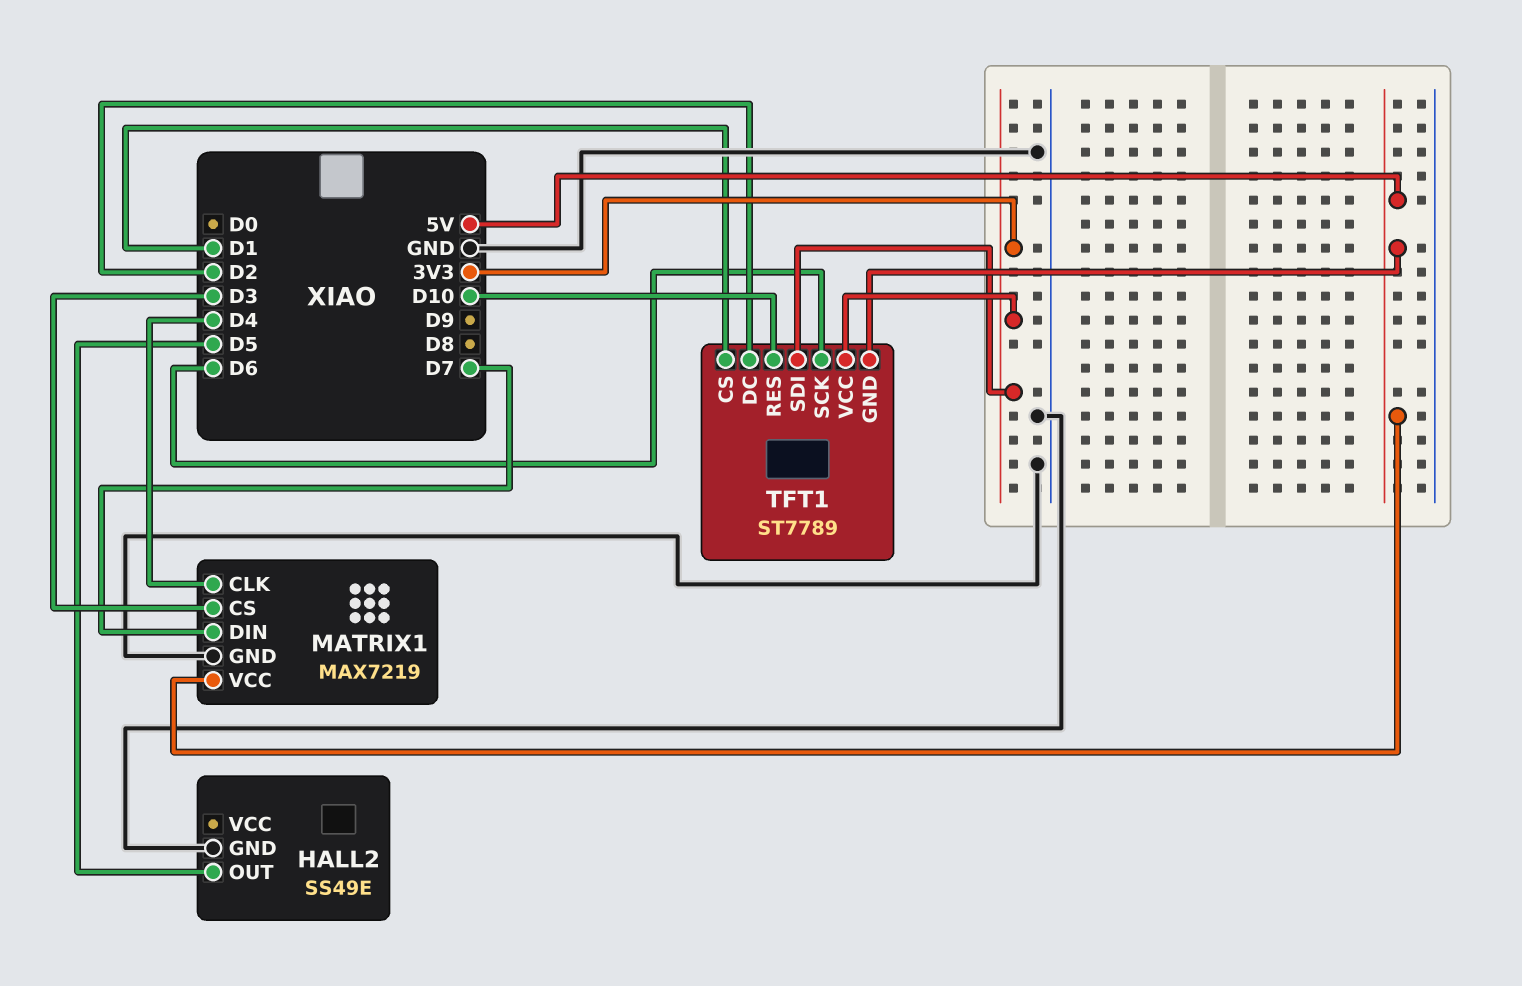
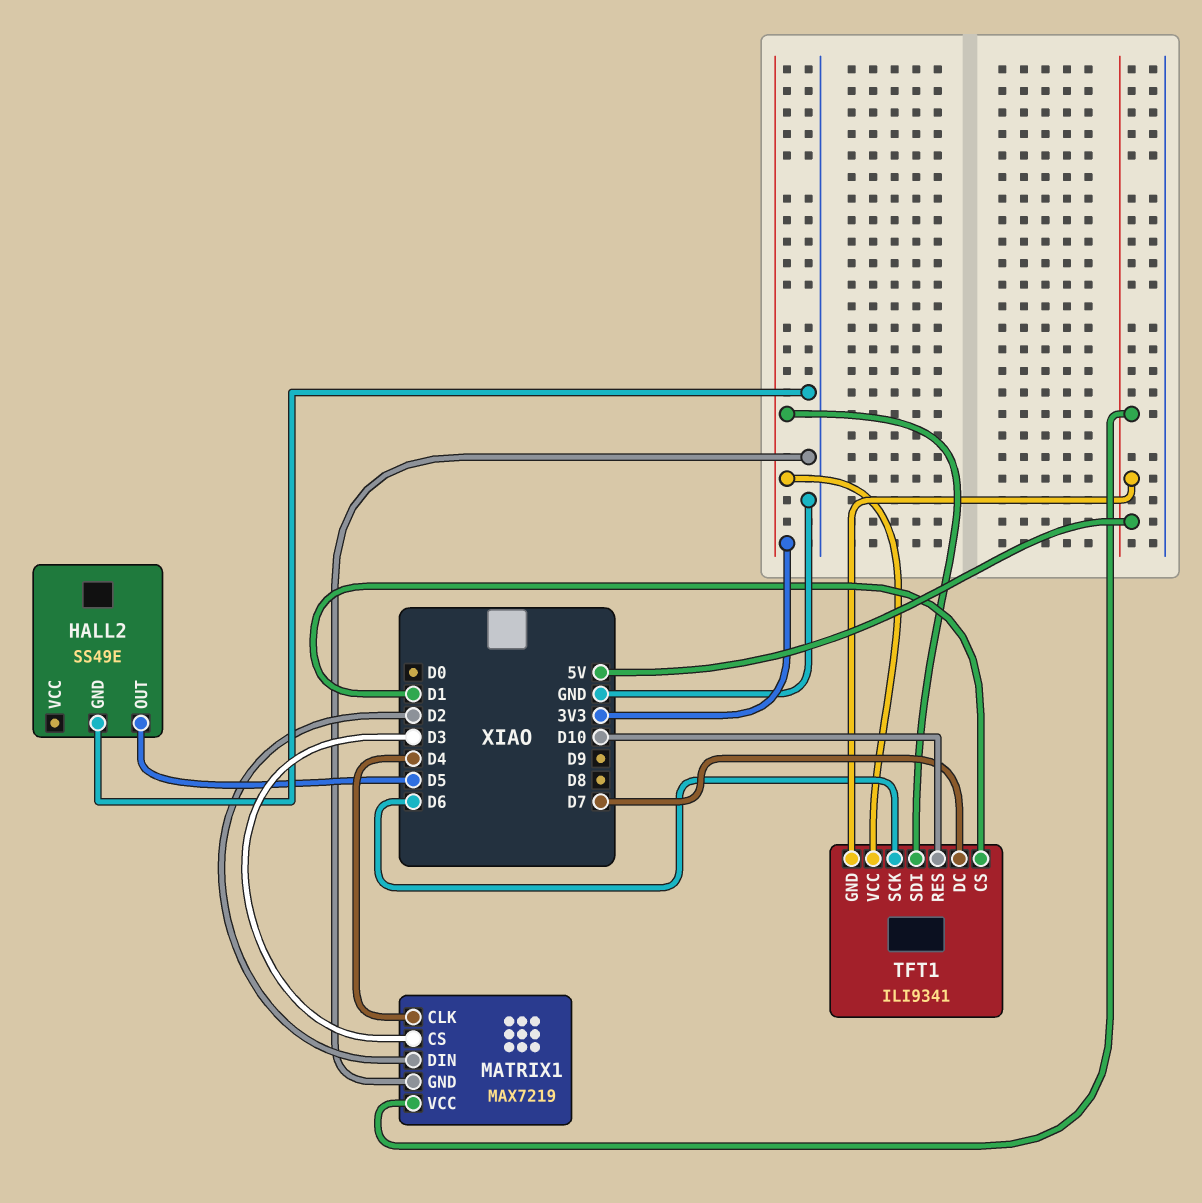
MATRIX1 pin DIN: D7 -> D2
TFT1: ST7789 -> ILI9341
TFT1 pin DC: D2 -> D7

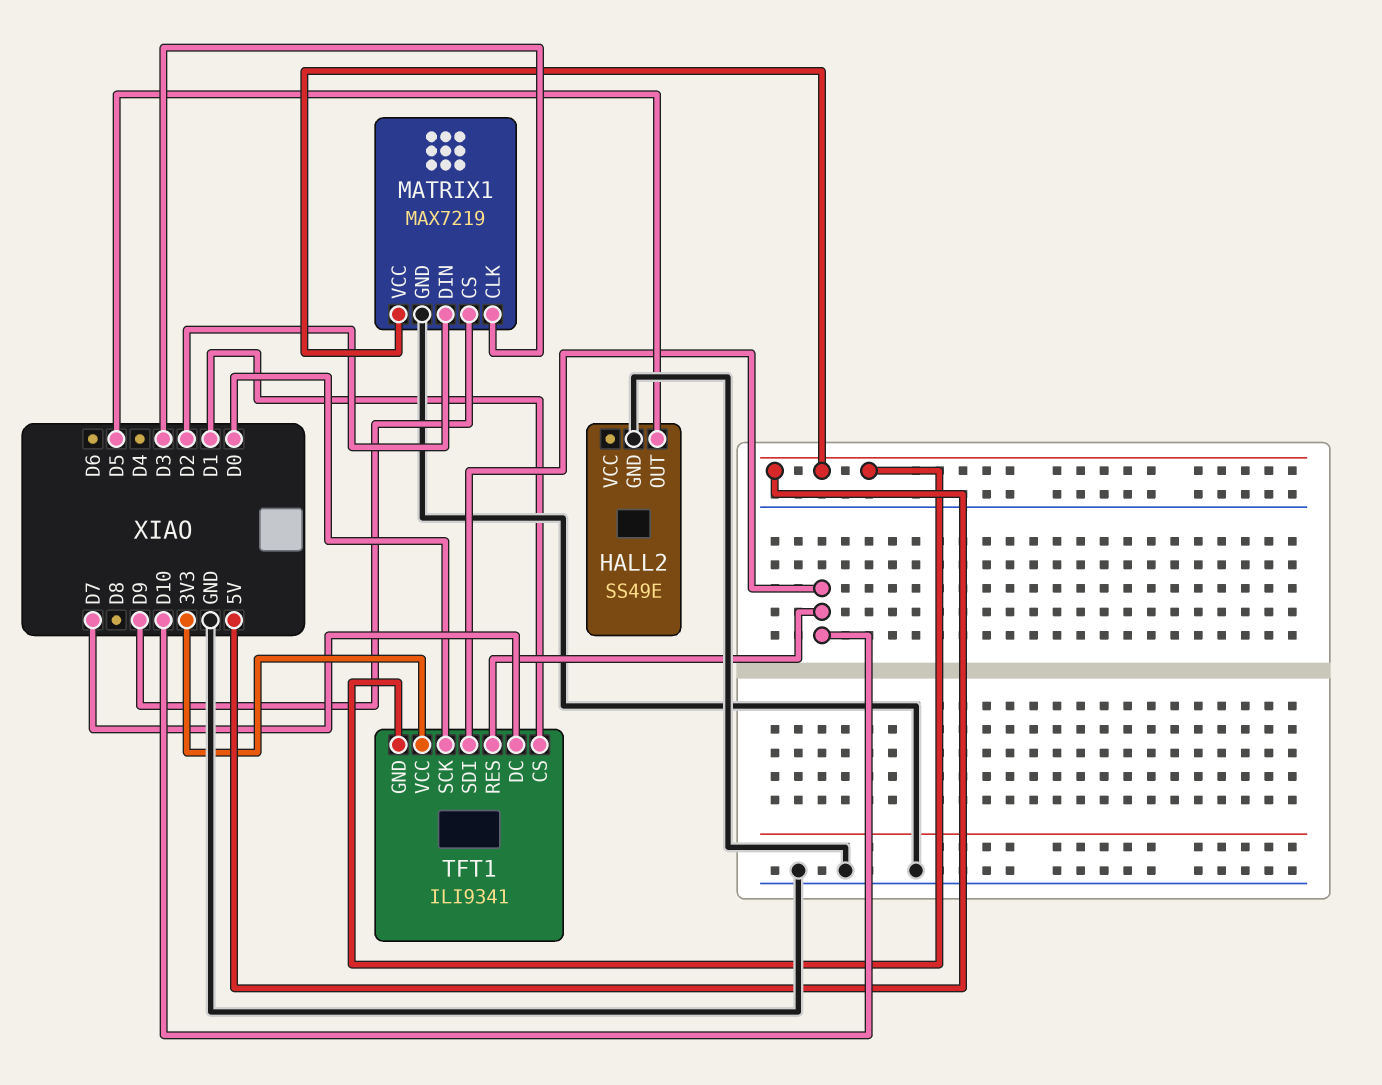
MATRIX1 pin CLK: D4 -> D3
MATRIX1 pin CS: D3 -> D9
TFT1 pin SCK: D6 -> D0
TFT1 pin SDI: 3V3 -> D10

